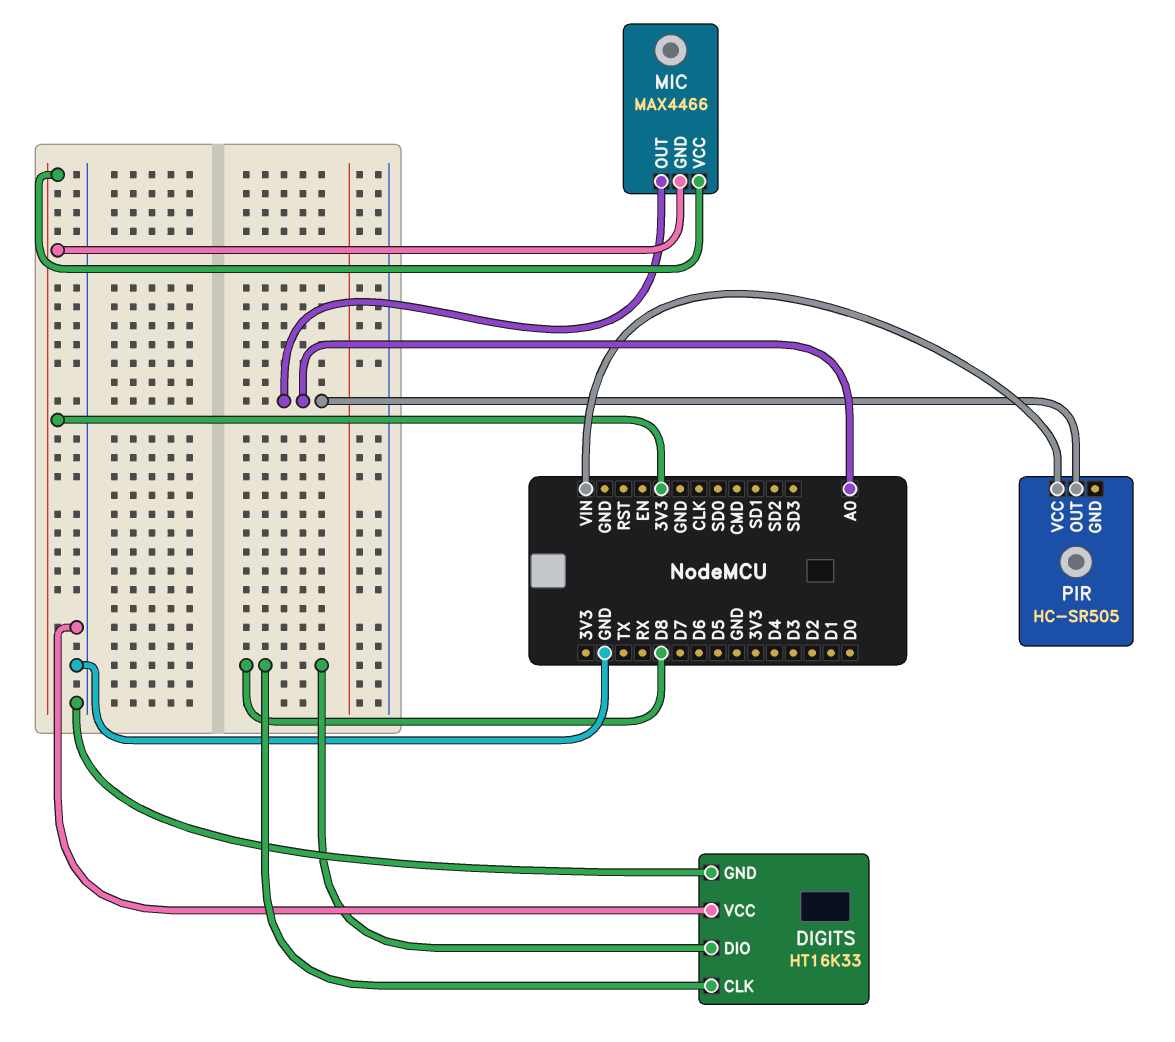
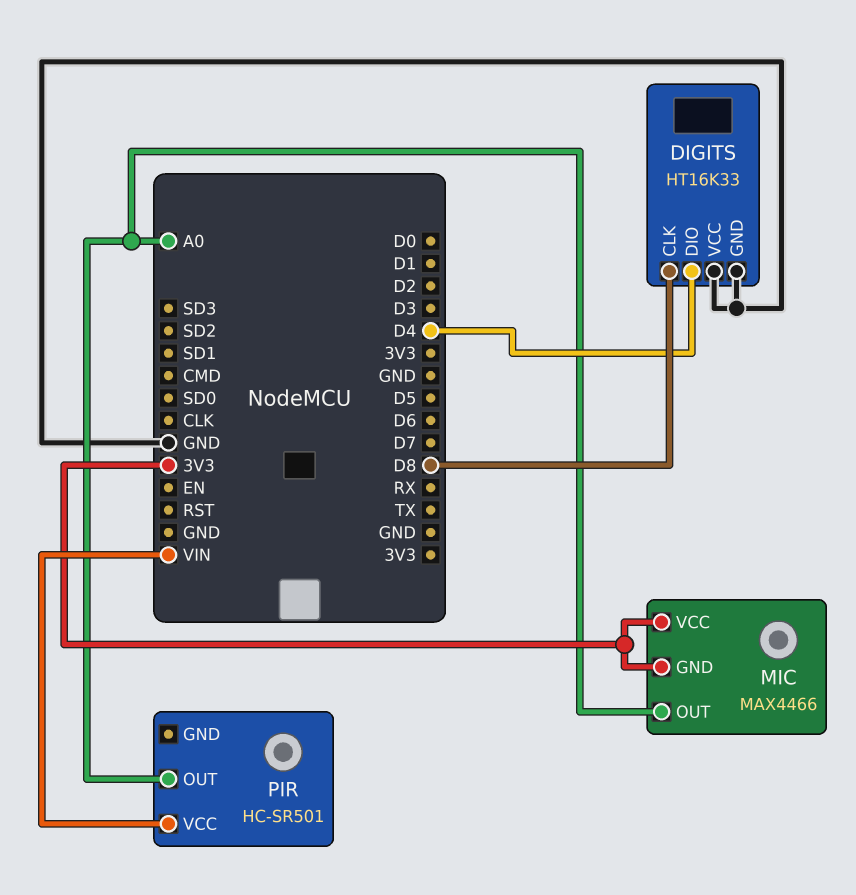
DIGITS pin DIO: D8 -> D4
PIR: HC-SR505 -> HC-SR501

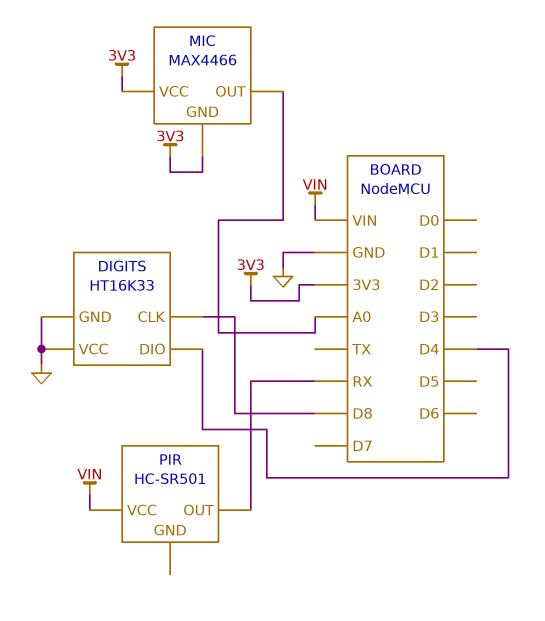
PIR pin OUT: A0 -> RX

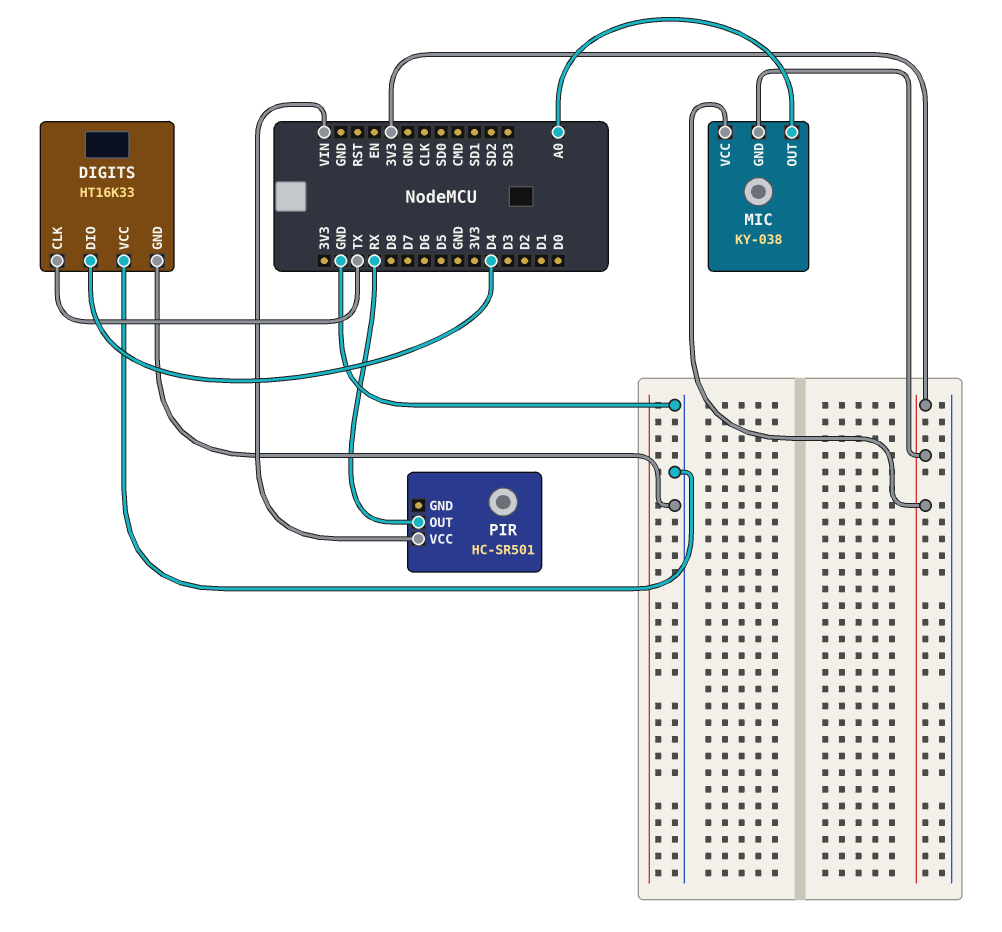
DIGITS pin CLK: D8 -> TX
MIC: MAX4466 -> KY-038

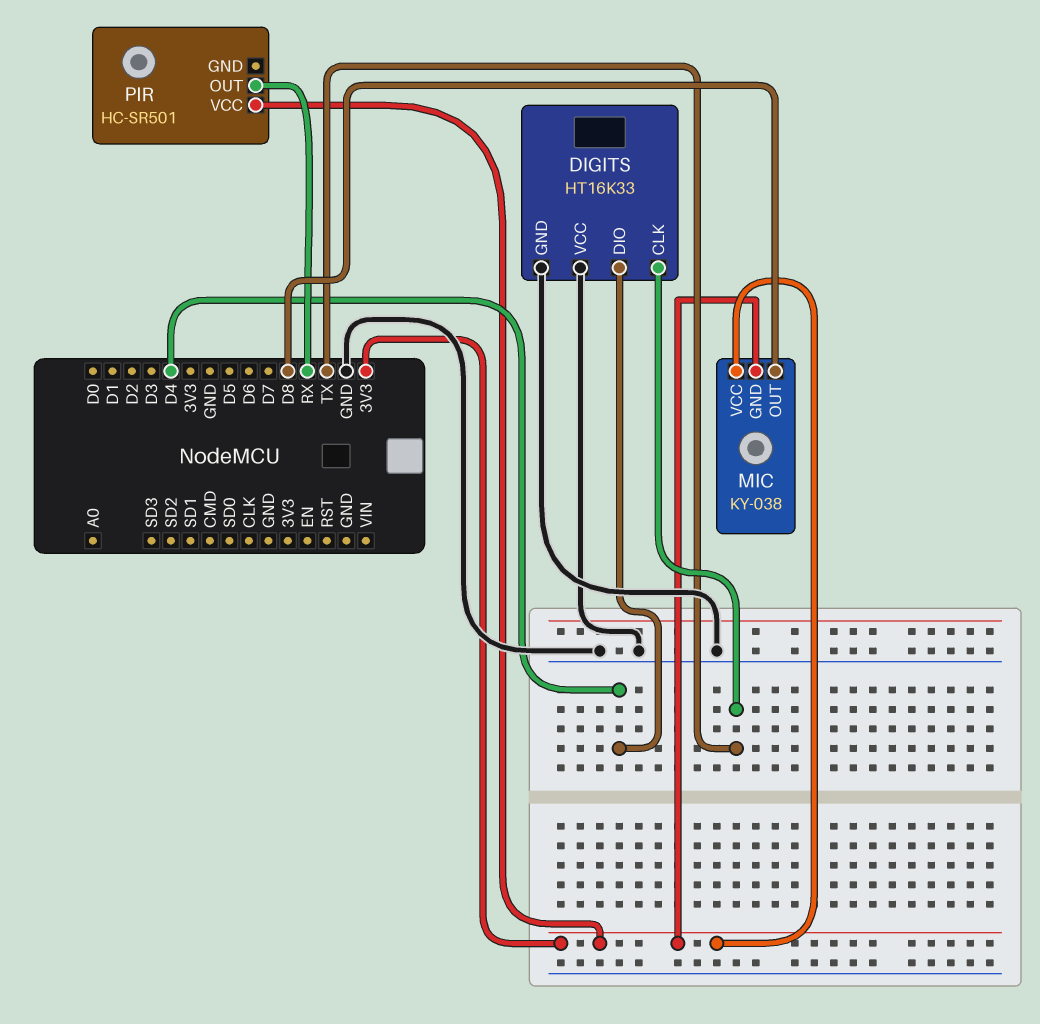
MIC pin OUT: A0 -> D8
PIR pin VCC: VIN -> 3V3

